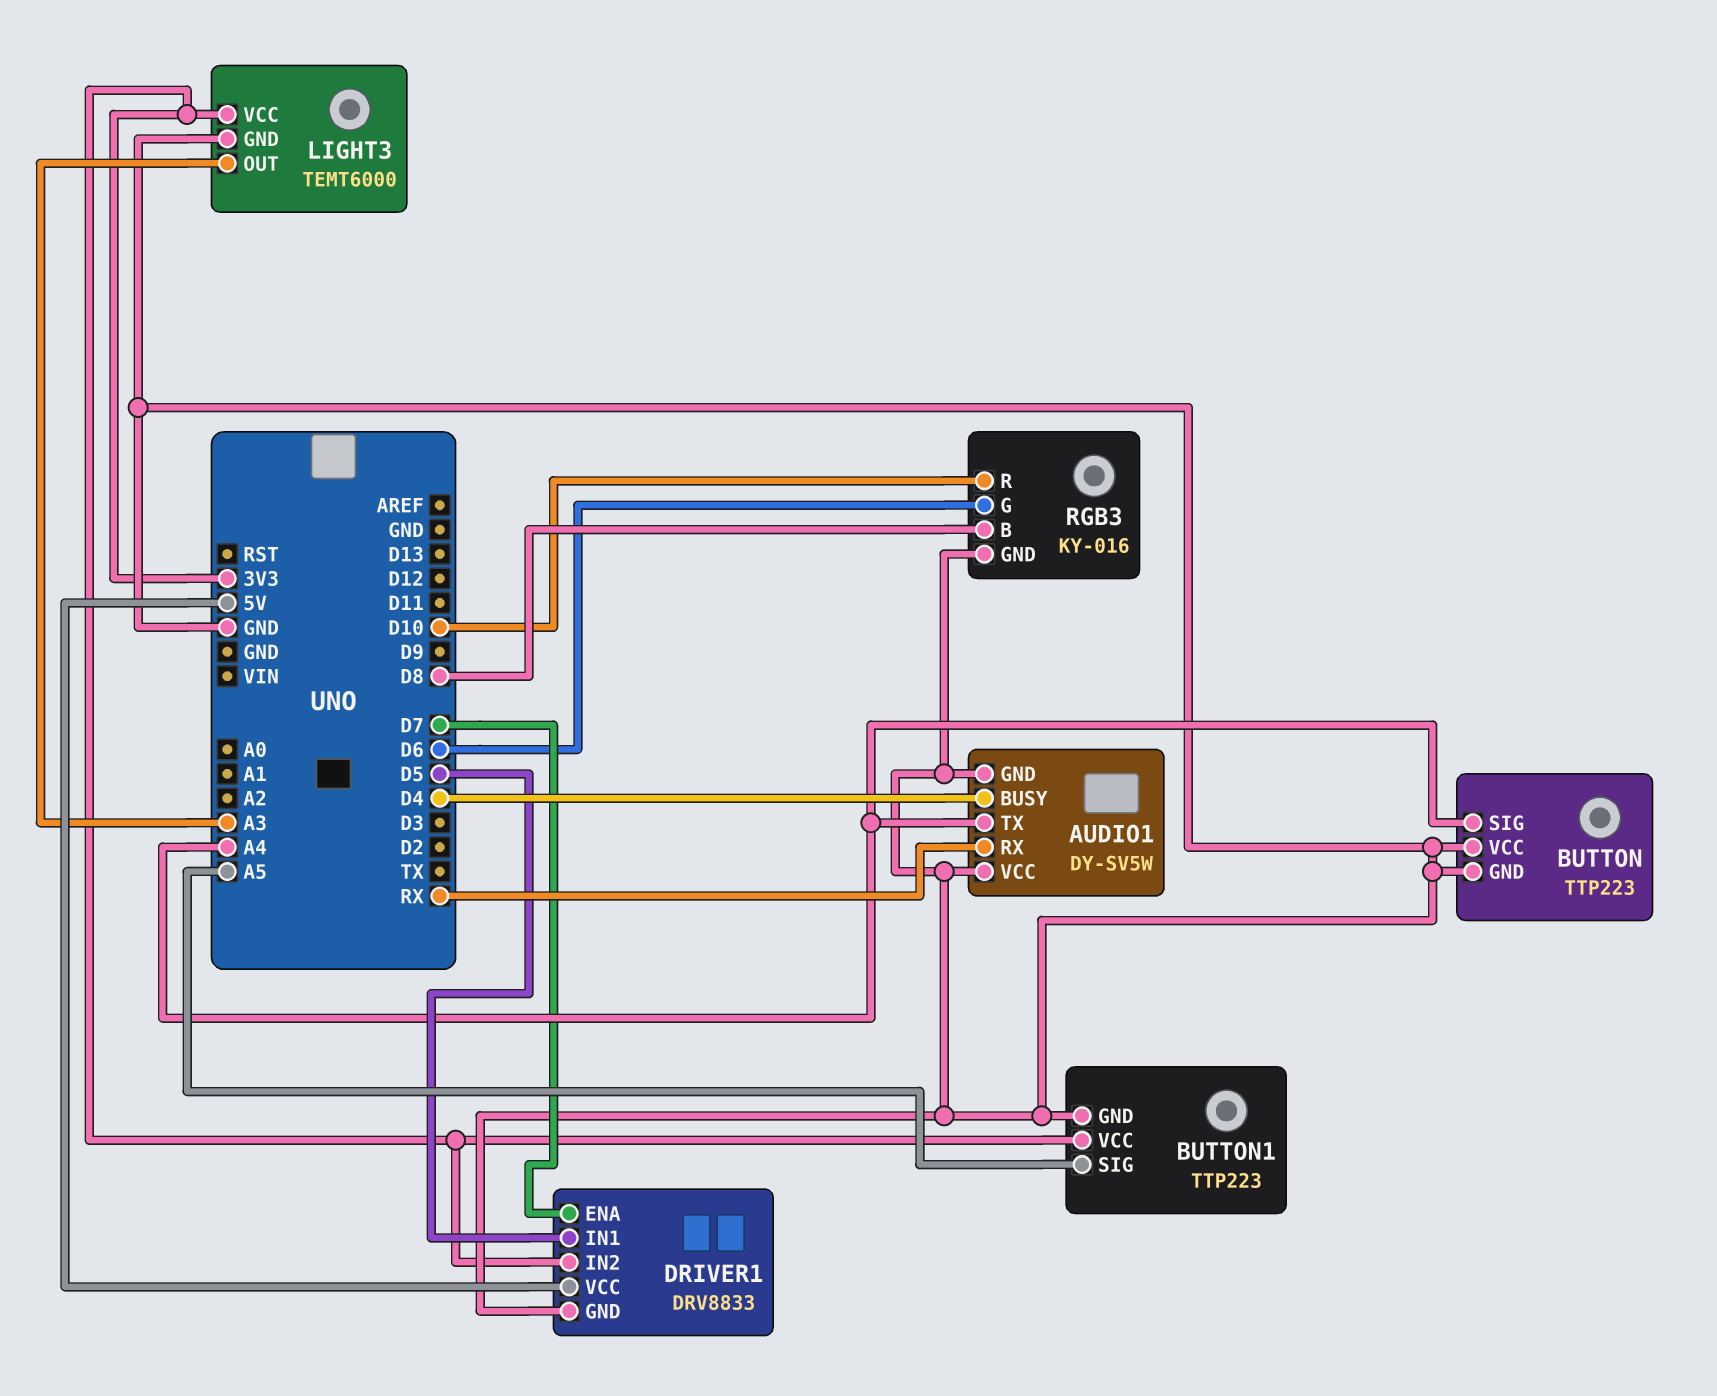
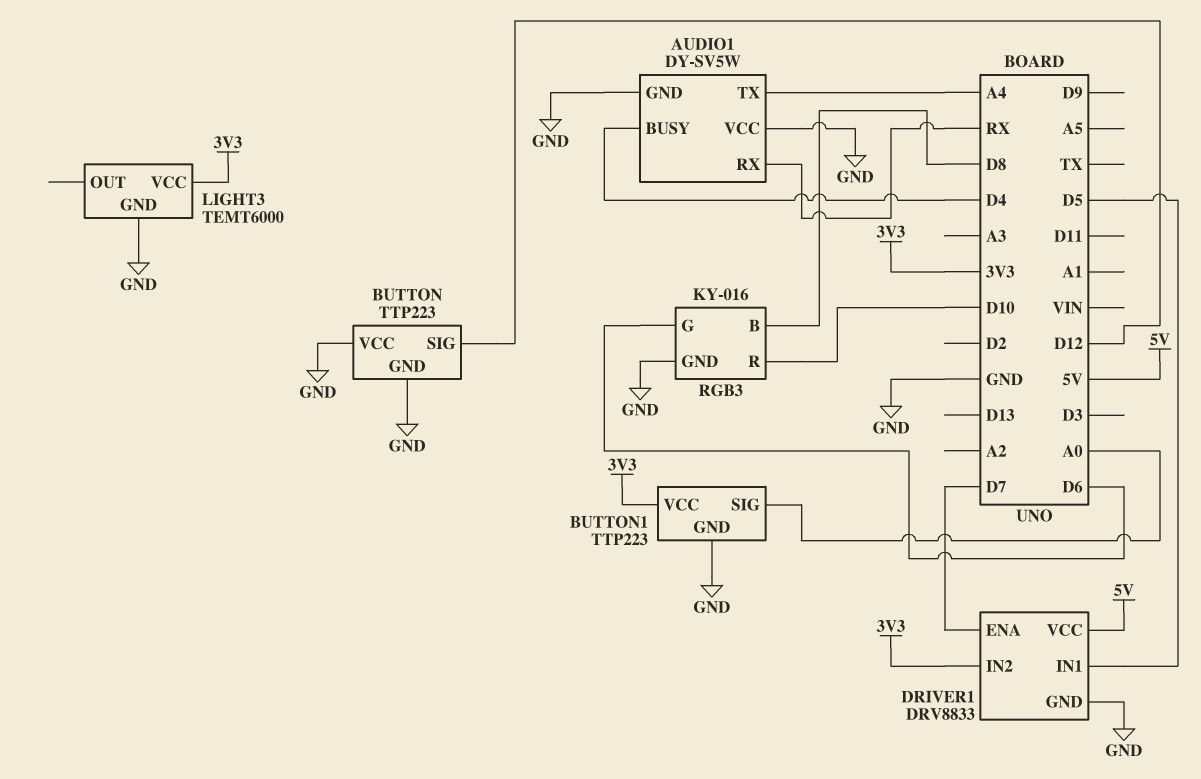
BUTTON pin SIG: A4 -> D12
BUTTON1 pin SIG: A5 -> A0
LIGHT3 pin OUT: A3 -> none

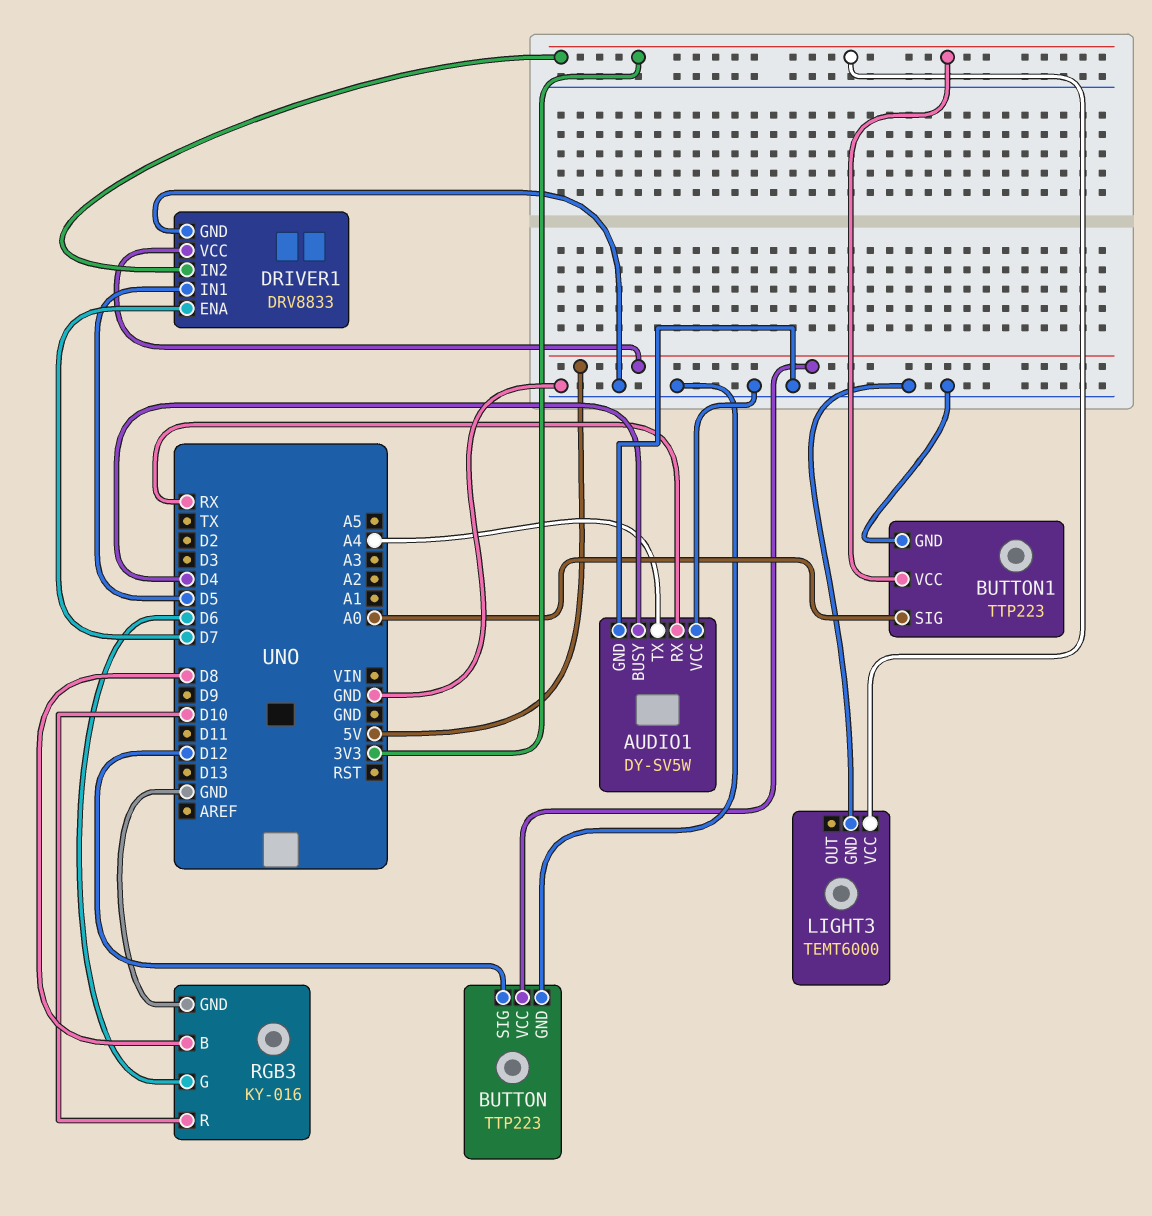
BUTTON pin VCC: GND -> 5V

